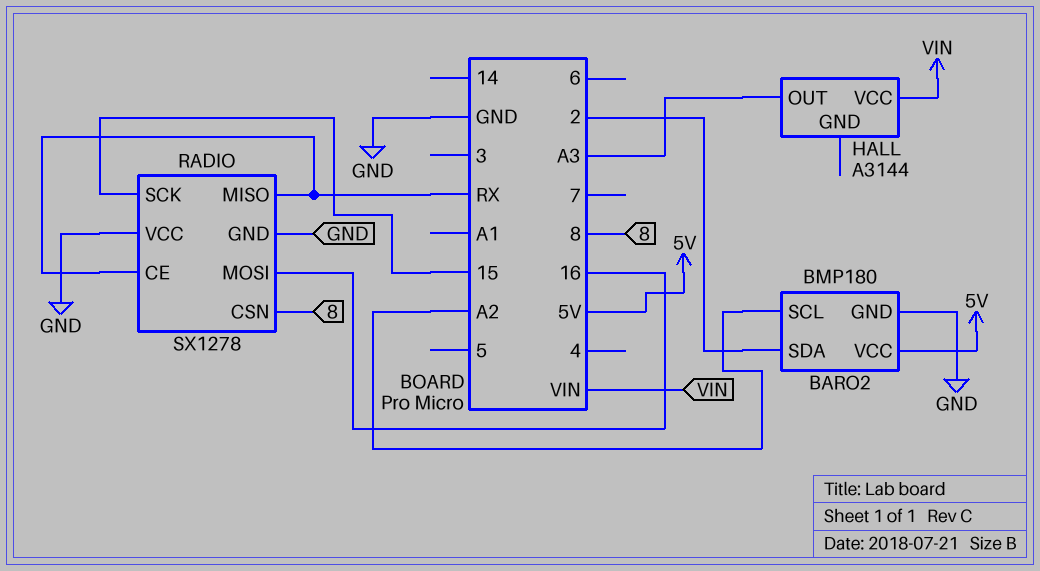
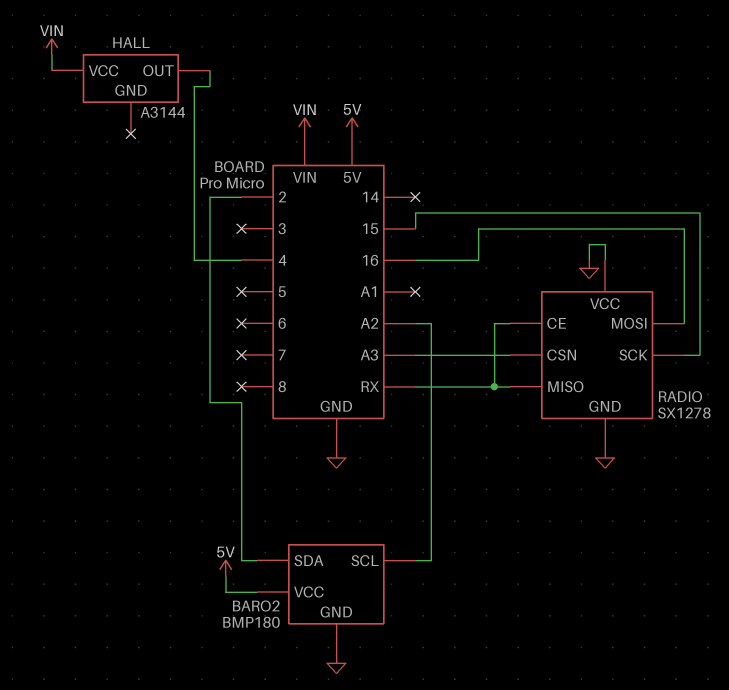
HALL pin OUT: A3 -> 4
RADIO pin CSN: 8 -> A3

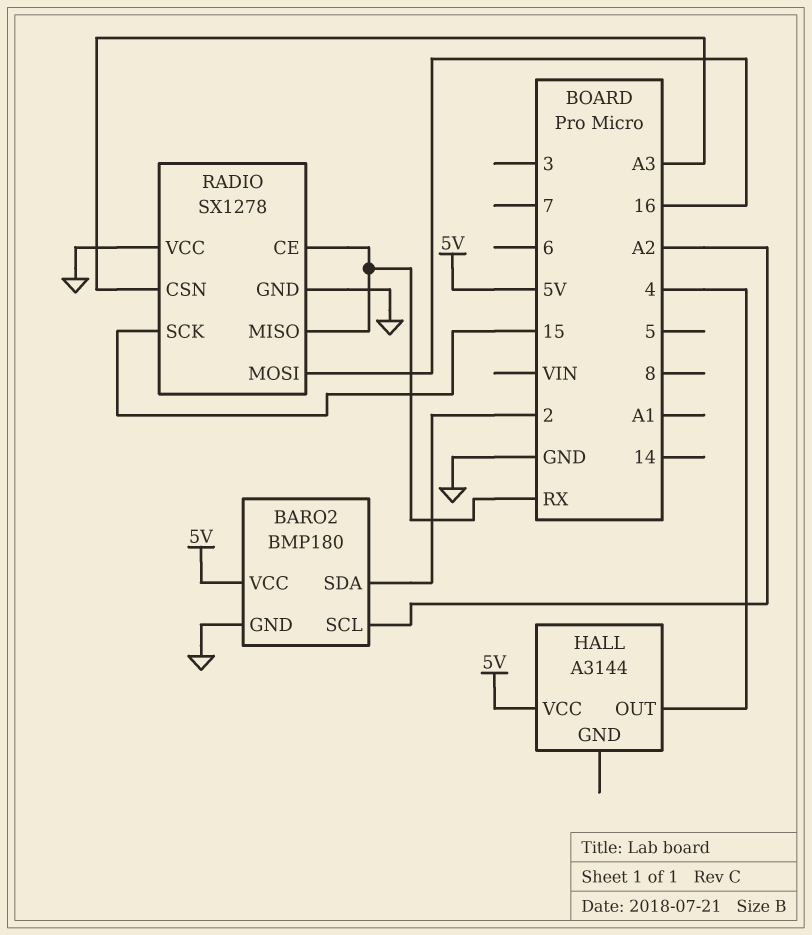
HALL pin VCC: VIN -> 5V

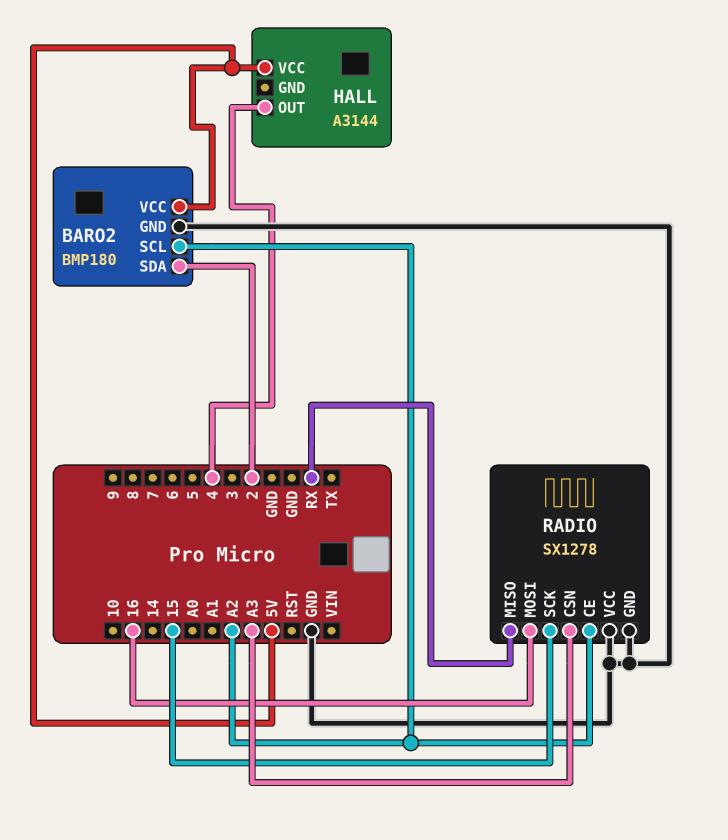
RADIO pin CE: RX -> A2

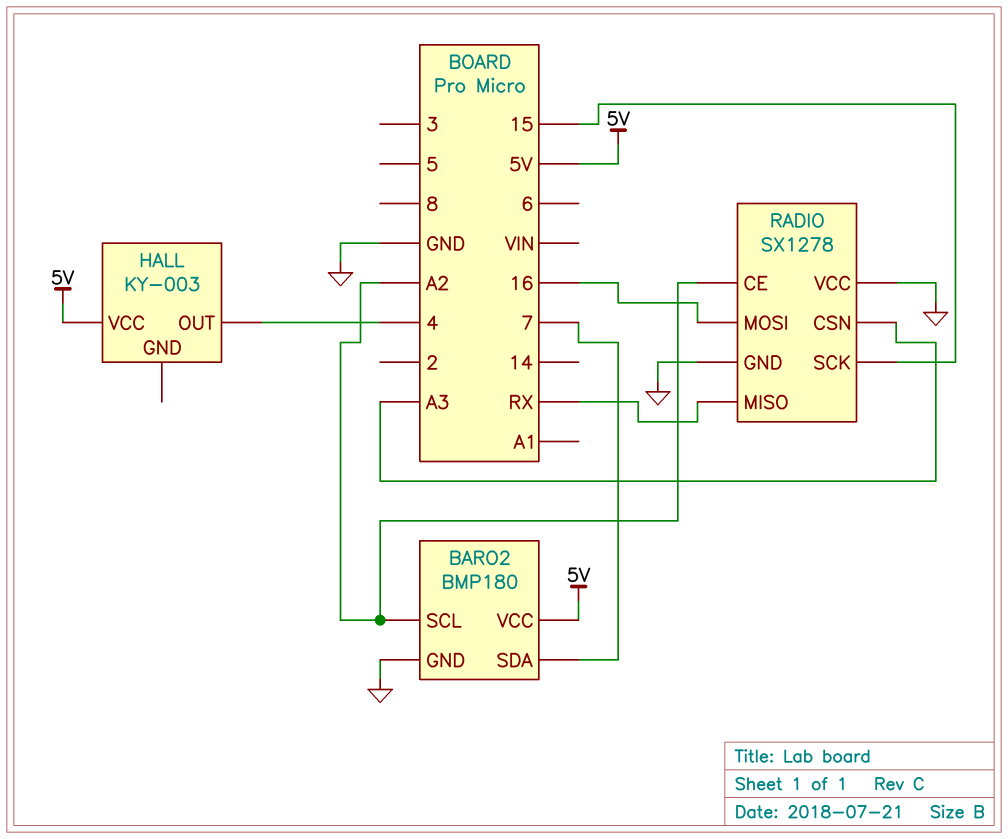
BARO2 pin SDA: 2 -> 7
HALL: A3144 -> KY-003

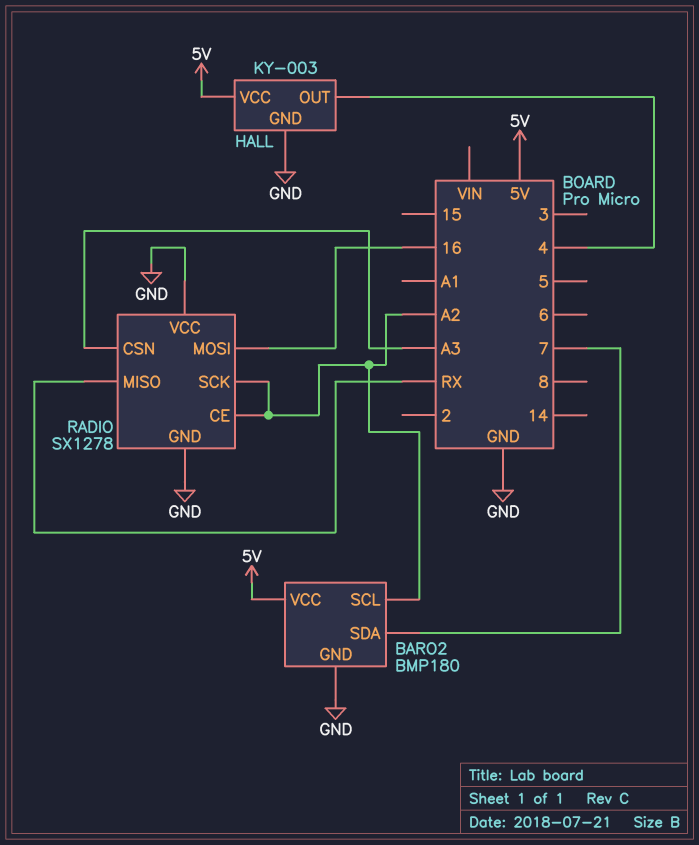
HALL pin GND: none -> GND
RADIO pin SCK: 15 -> A2

